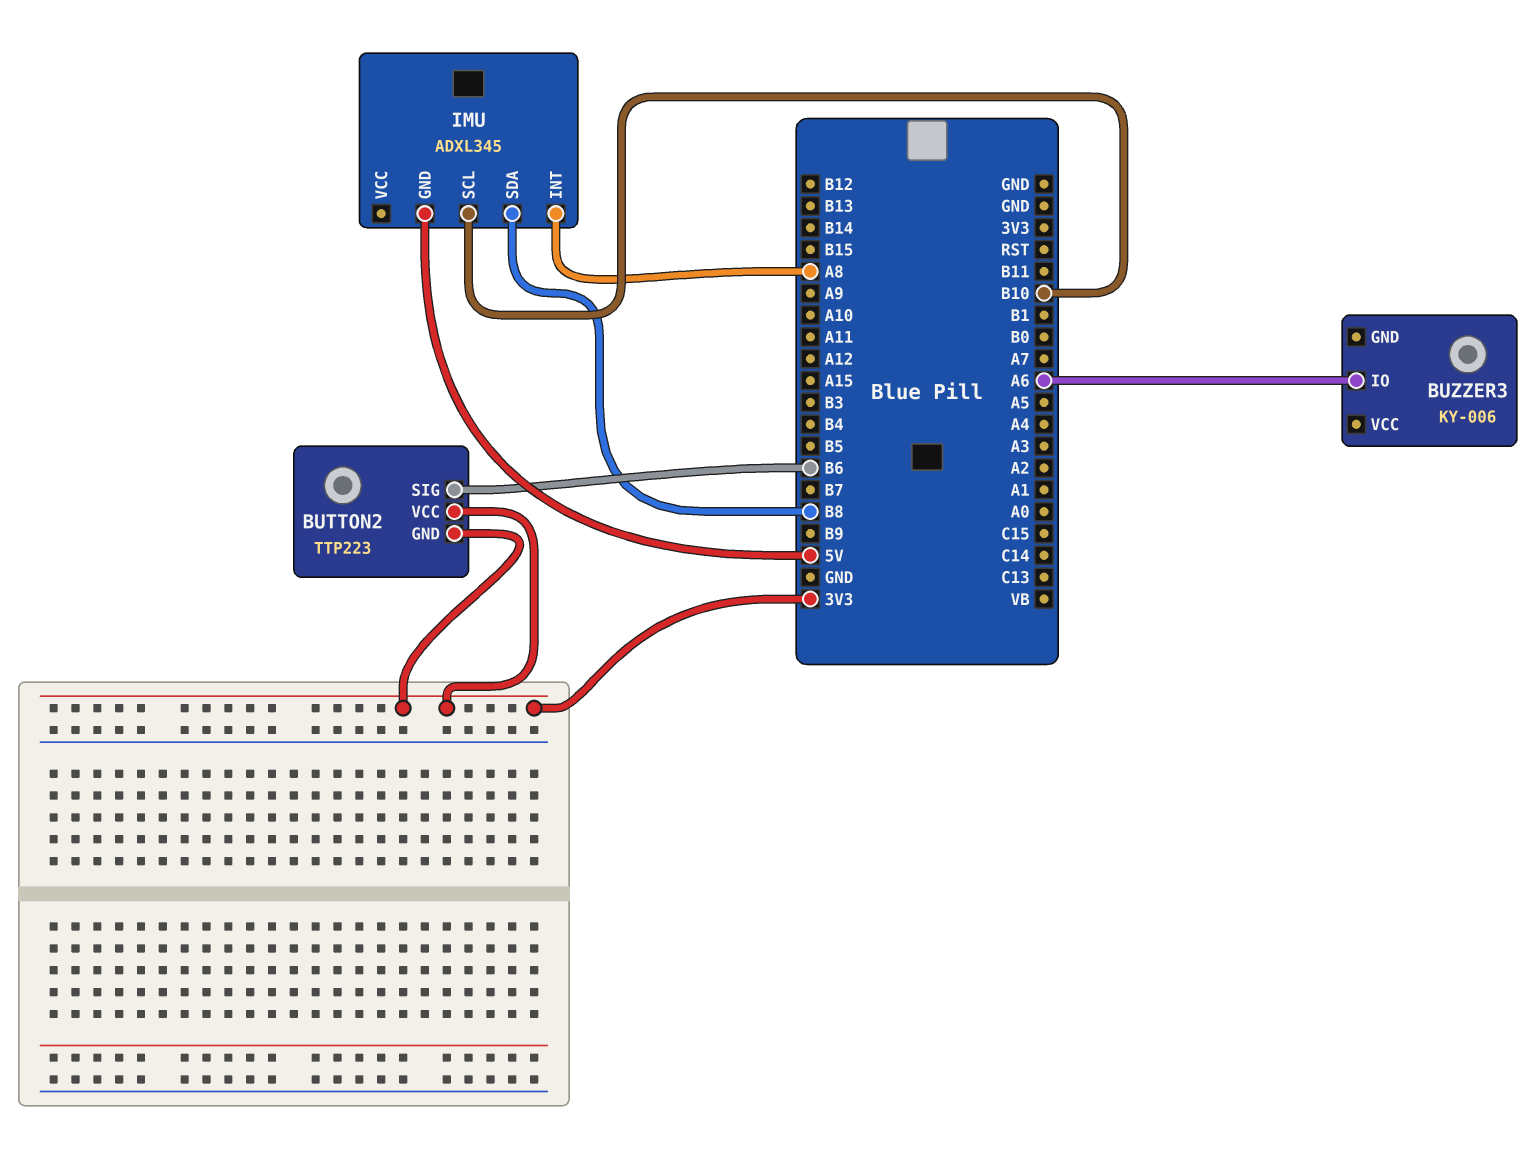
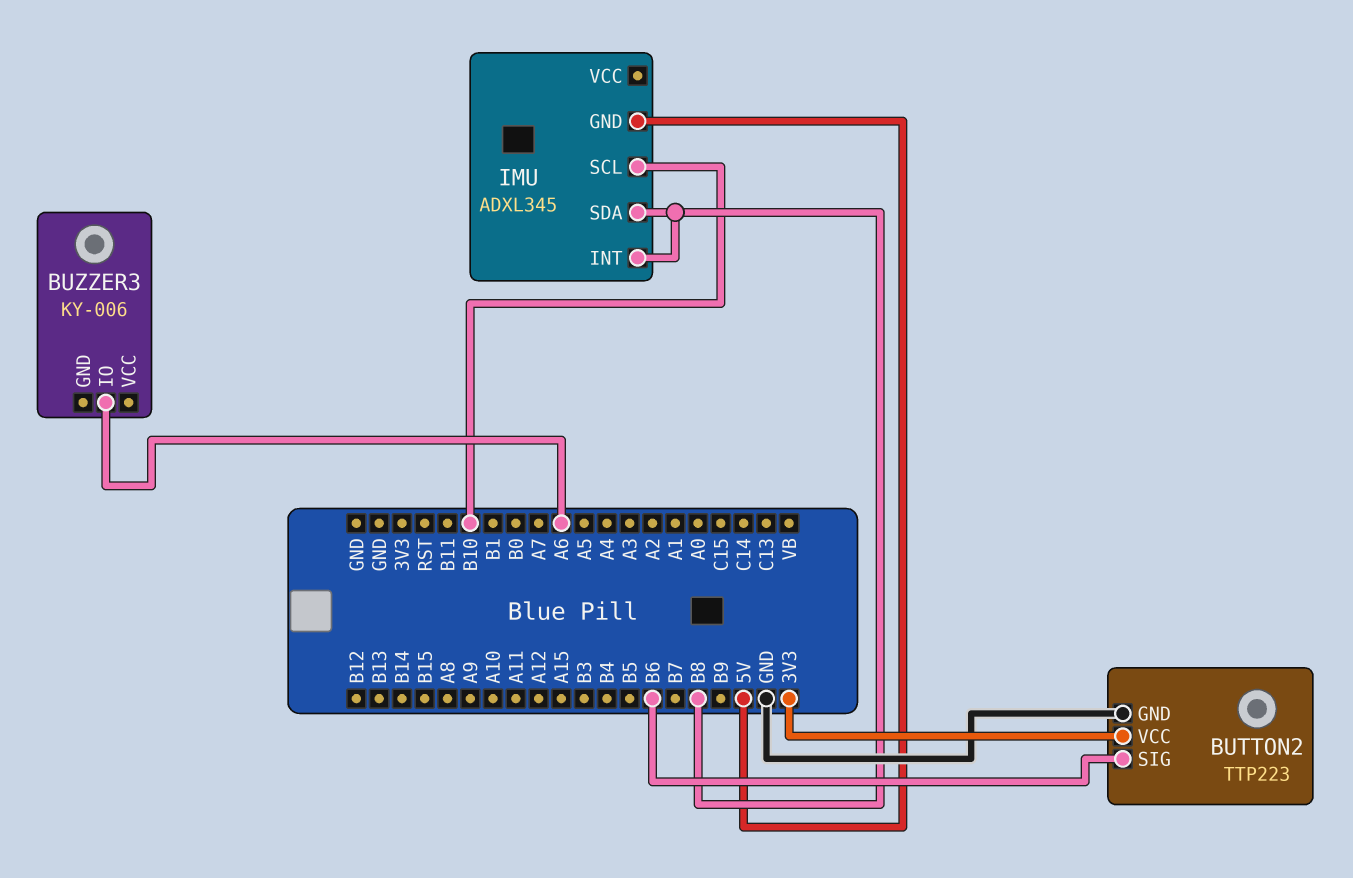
BUTTON2 pin GND: 3V3 -> GND
IMU pin INT: A8 -> B8

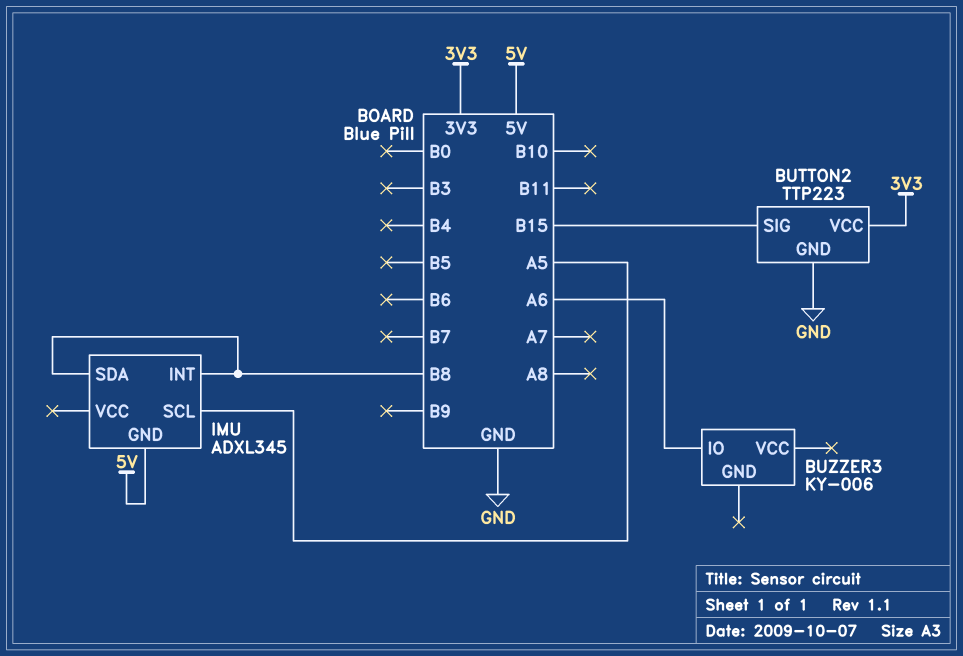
BUTTON2 pin SIG: B6 -> B15
IMU pin SCL: B10 -> A5

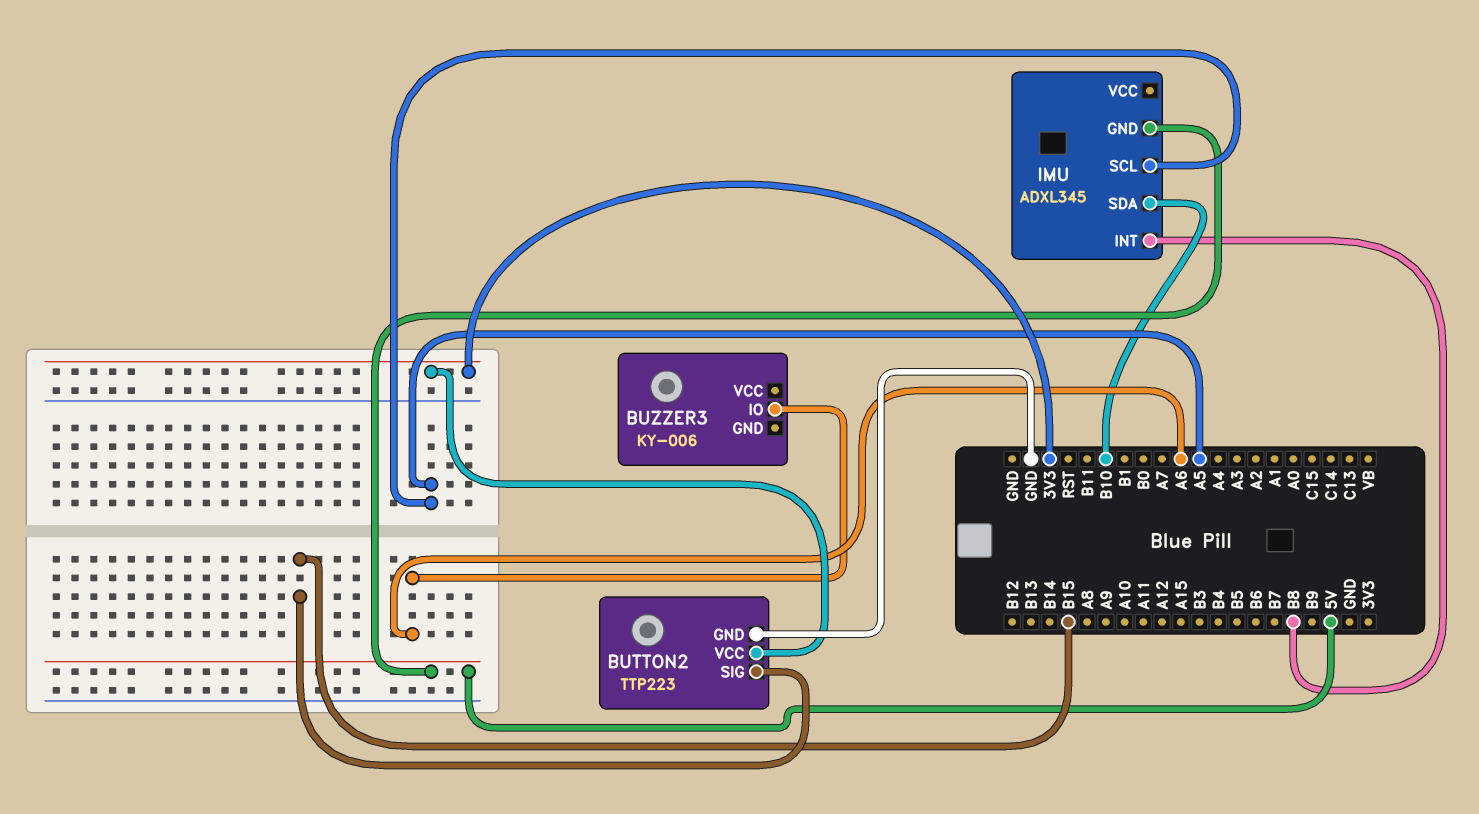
IMU pin SDA: B8 -> B10

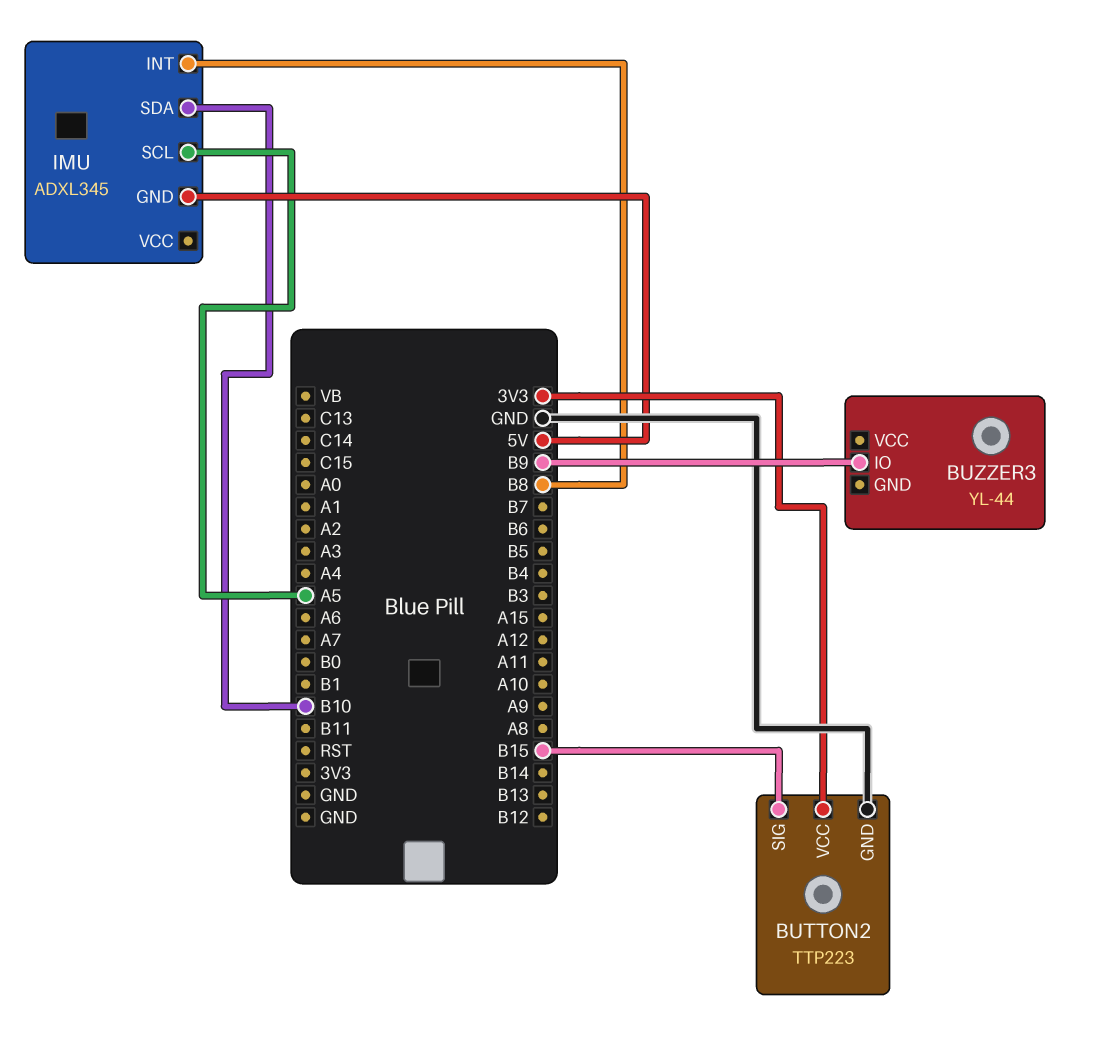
BUZZER3: KY-006 -> YL-44
BUZZER3 pin IO: A6 -> B9

